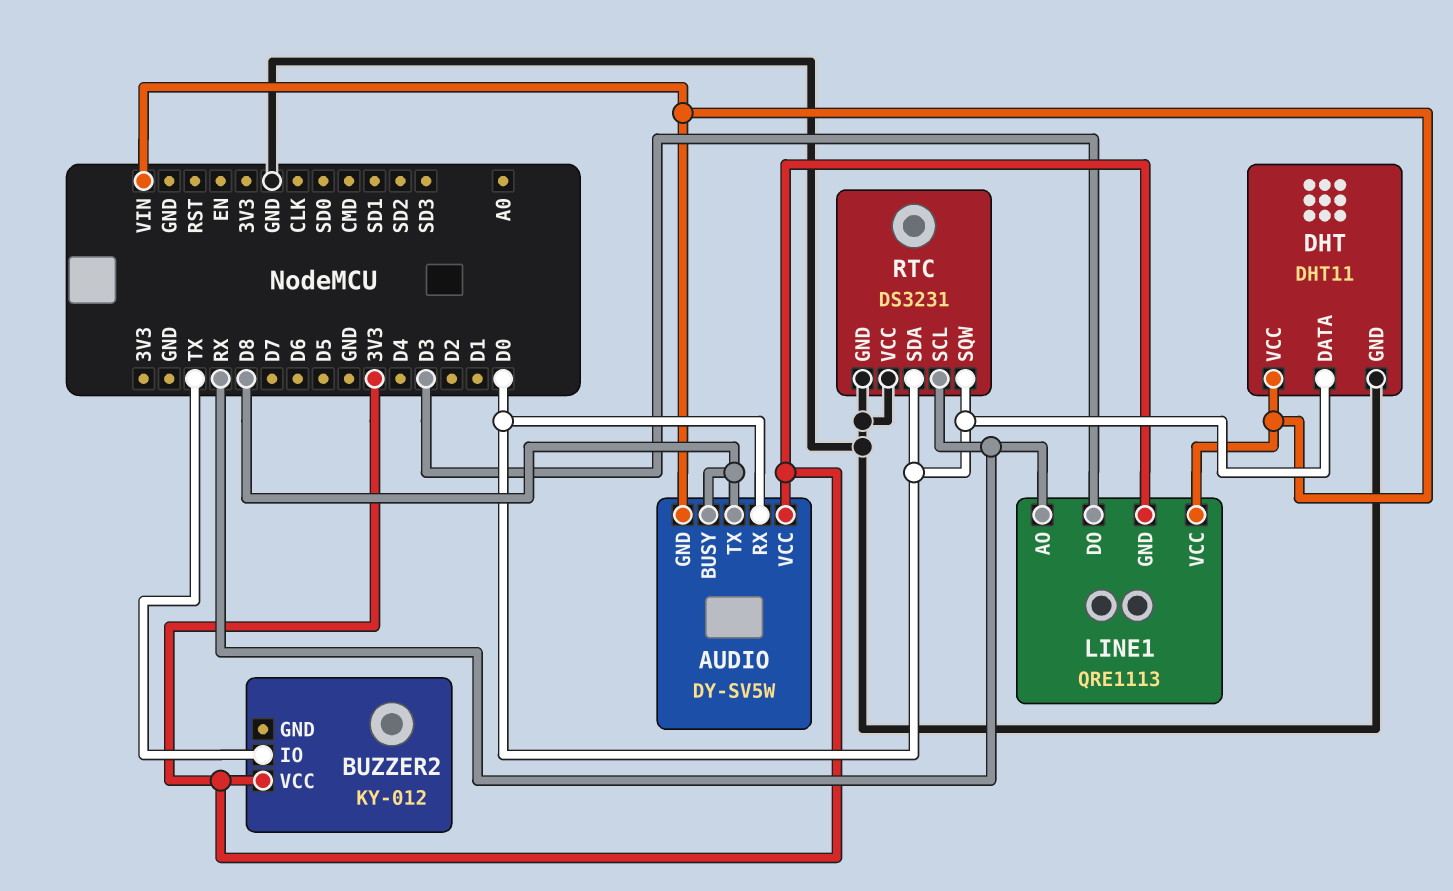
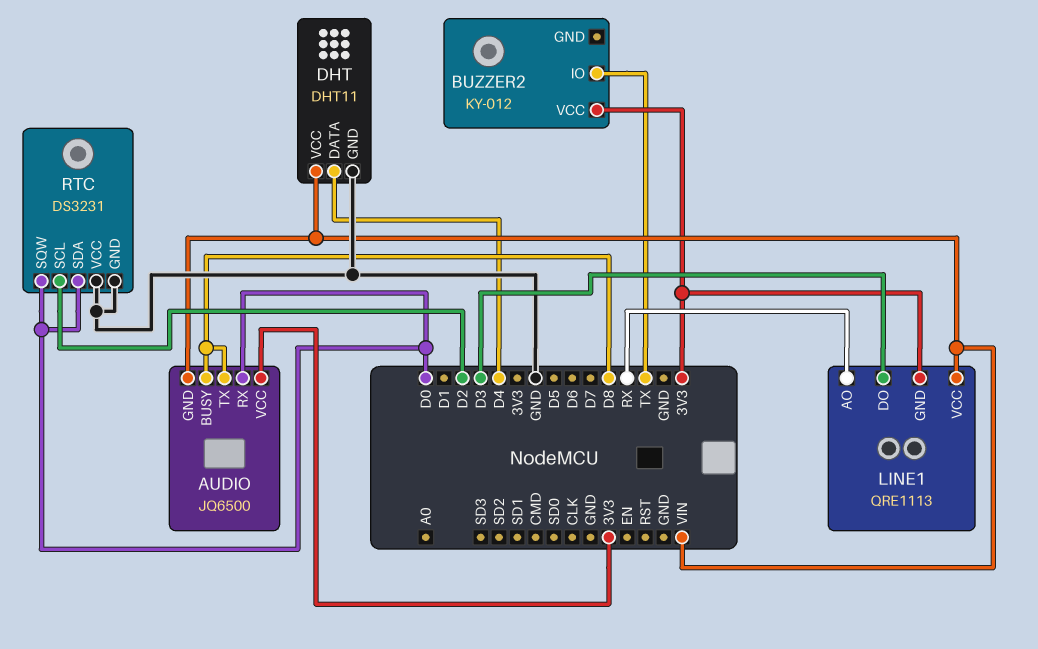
AUDIO: DY-SV5W -> JQ6500
DHT pin DATA: D0 -> D4
RTC pin SCL: RX -> D2

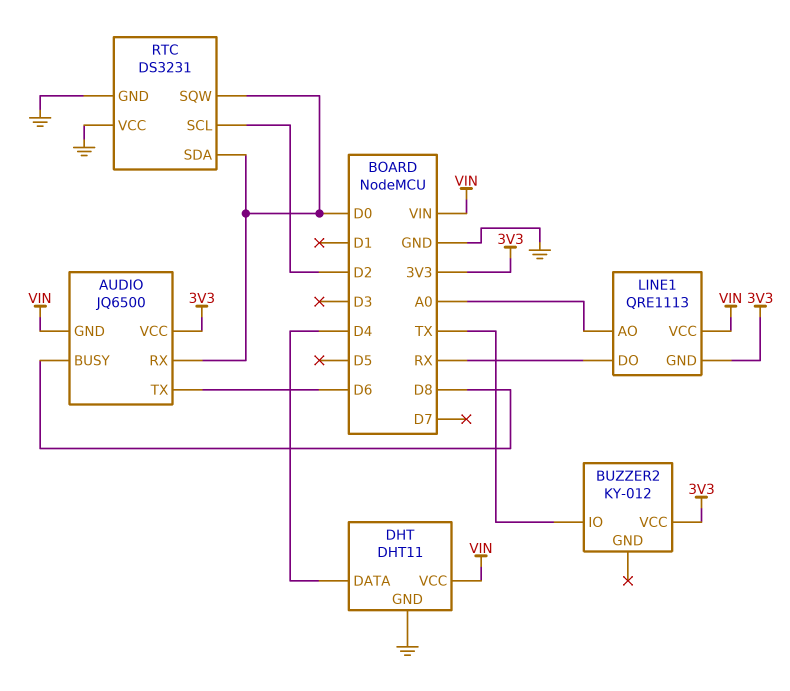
AUDIO pin TX: D8 -> D6
LINE1 pin AO: RX -> A0
LINE1 pin DO: D3 -> RX

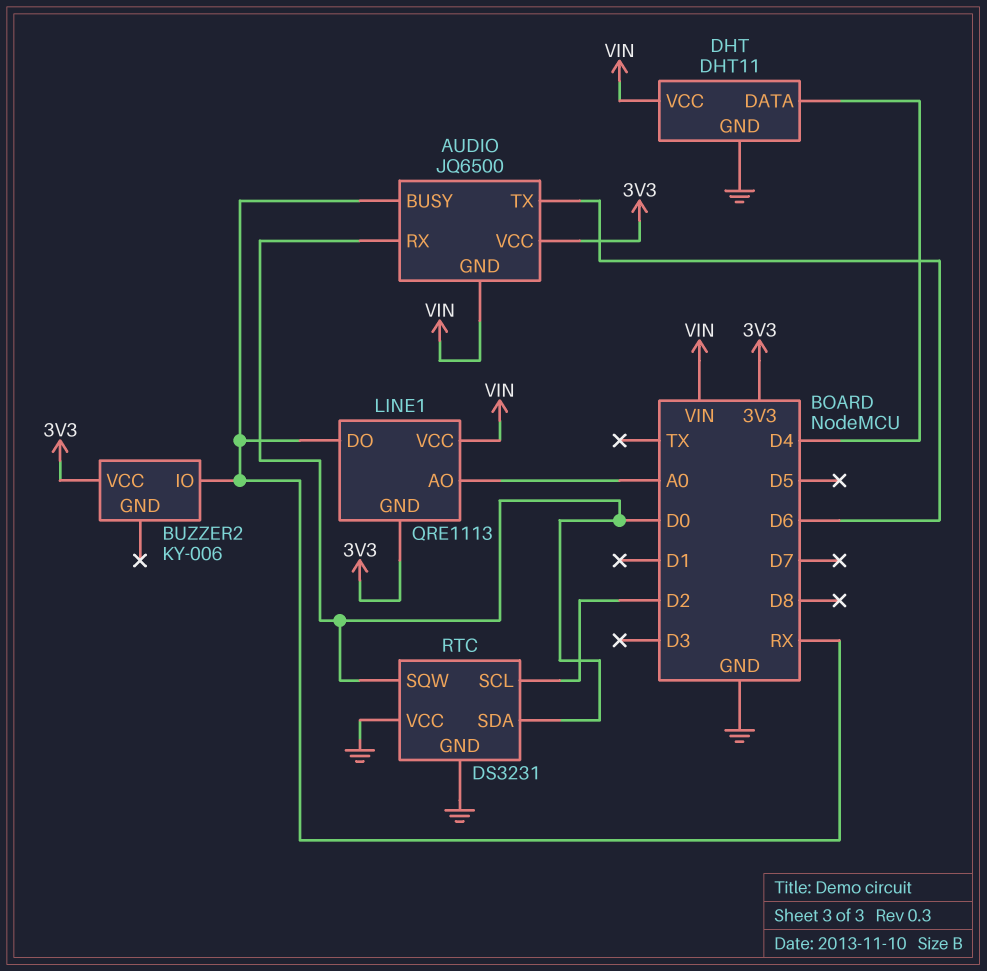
AUDIO pin BUSY: D8 -> RX
BUZZER2: KY-012 -> KY-006
BUZZER2 pin IO: TX -> RX

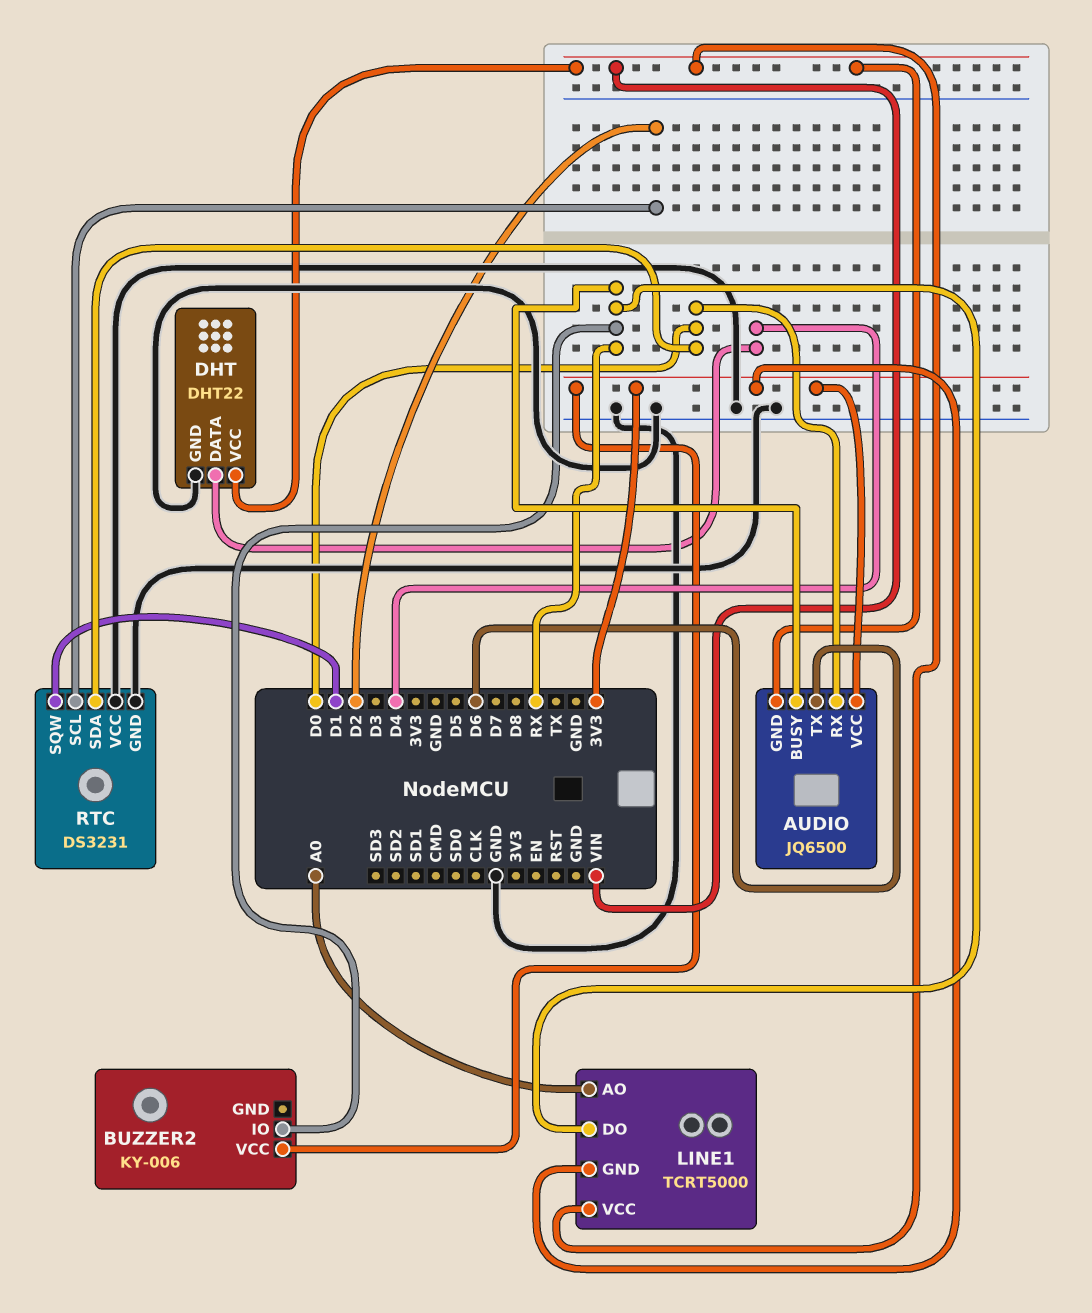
DHT: DHT11 -> DHT22
LINE1: QRE1113 -> TCRT5000
RTC pin SQW: D0 -> D1

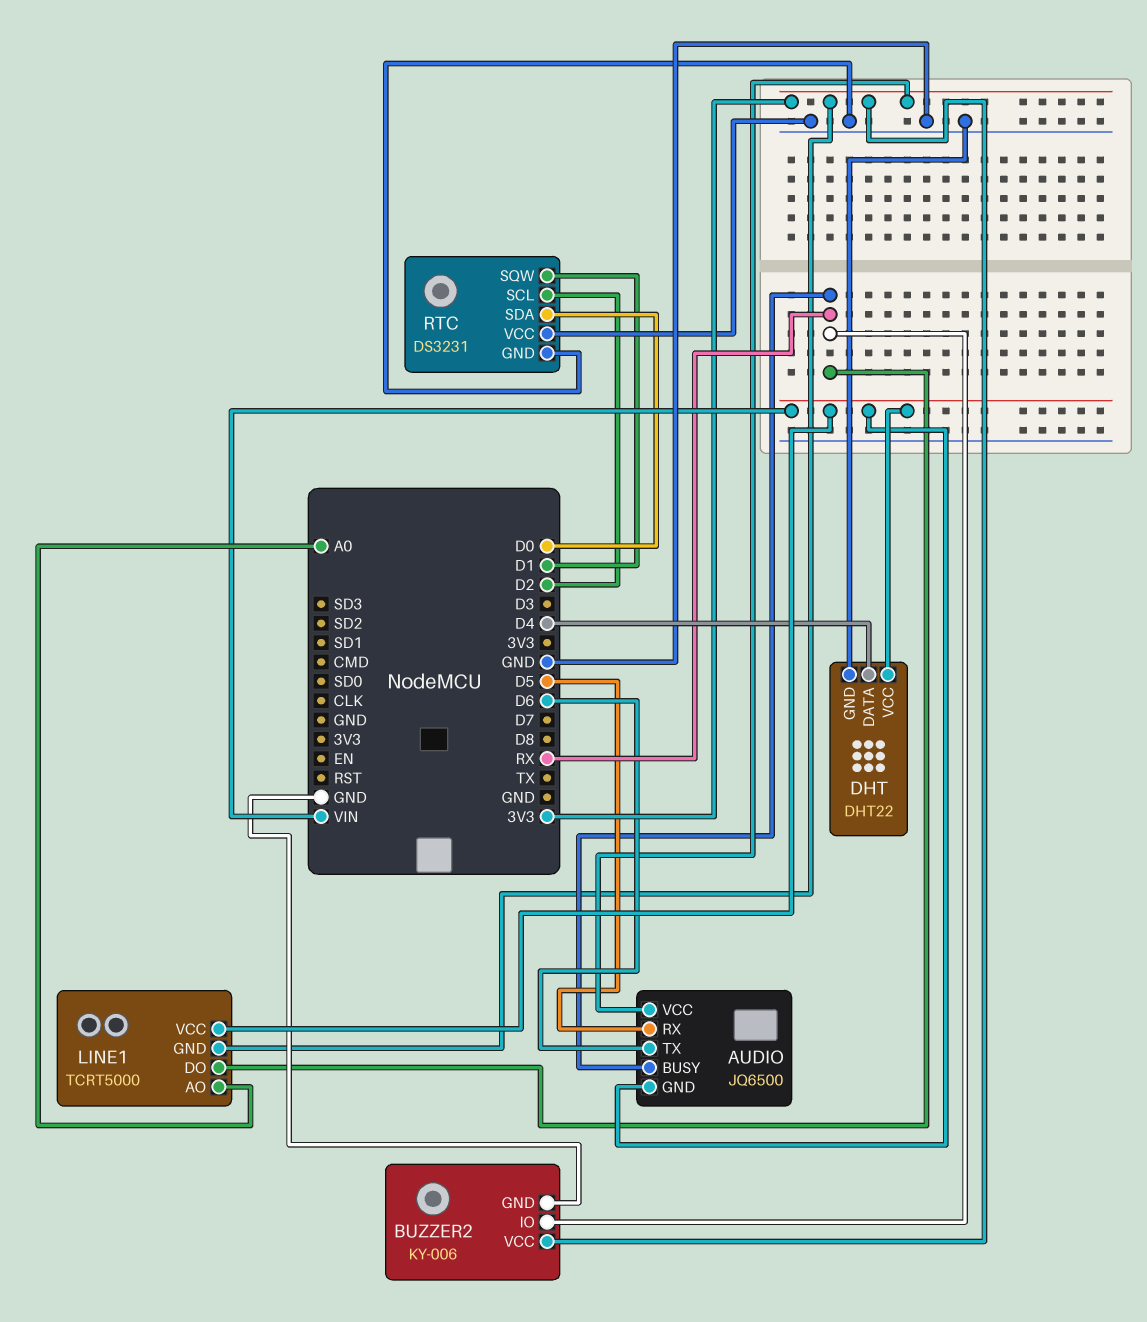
AUDIO pin RX: D0 -> D5
BUZZER2 pin GND: none -> GND

